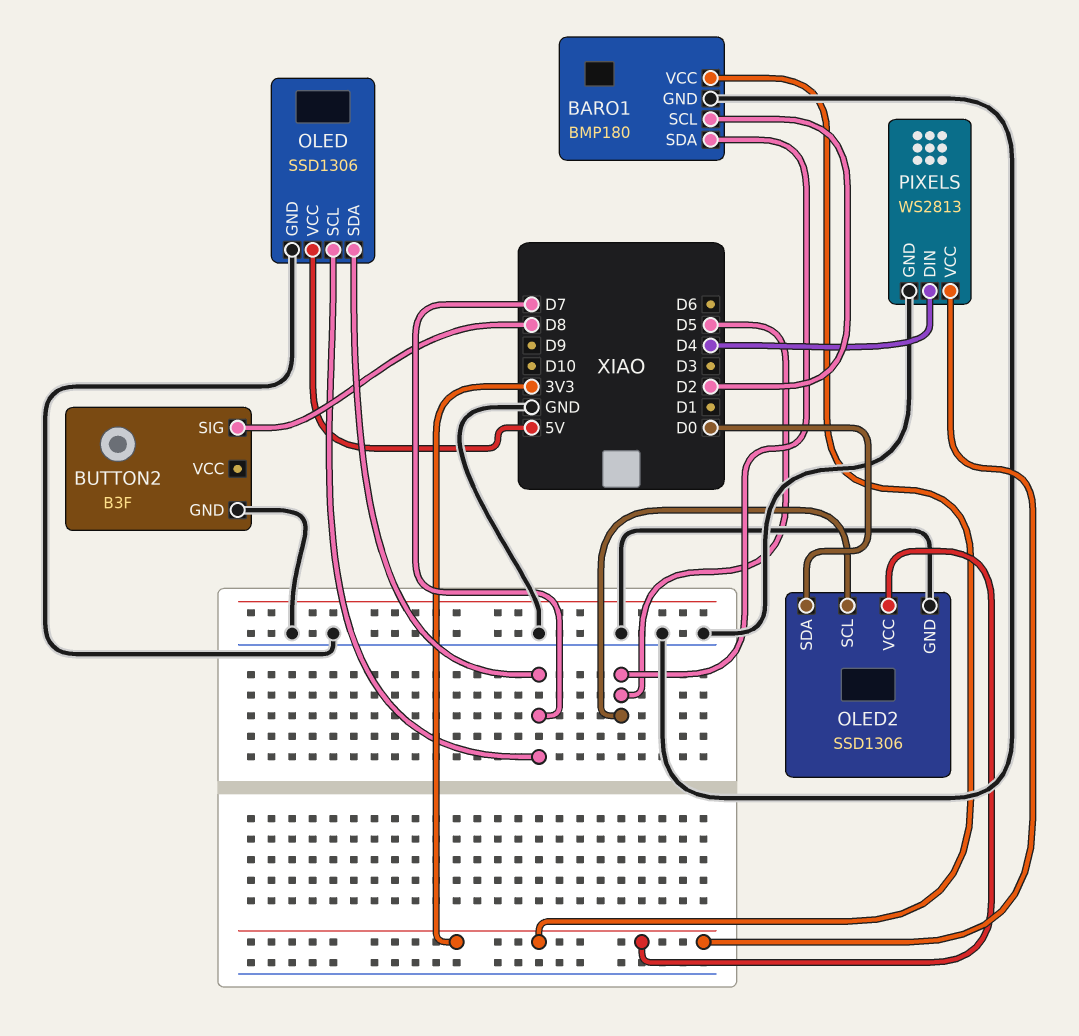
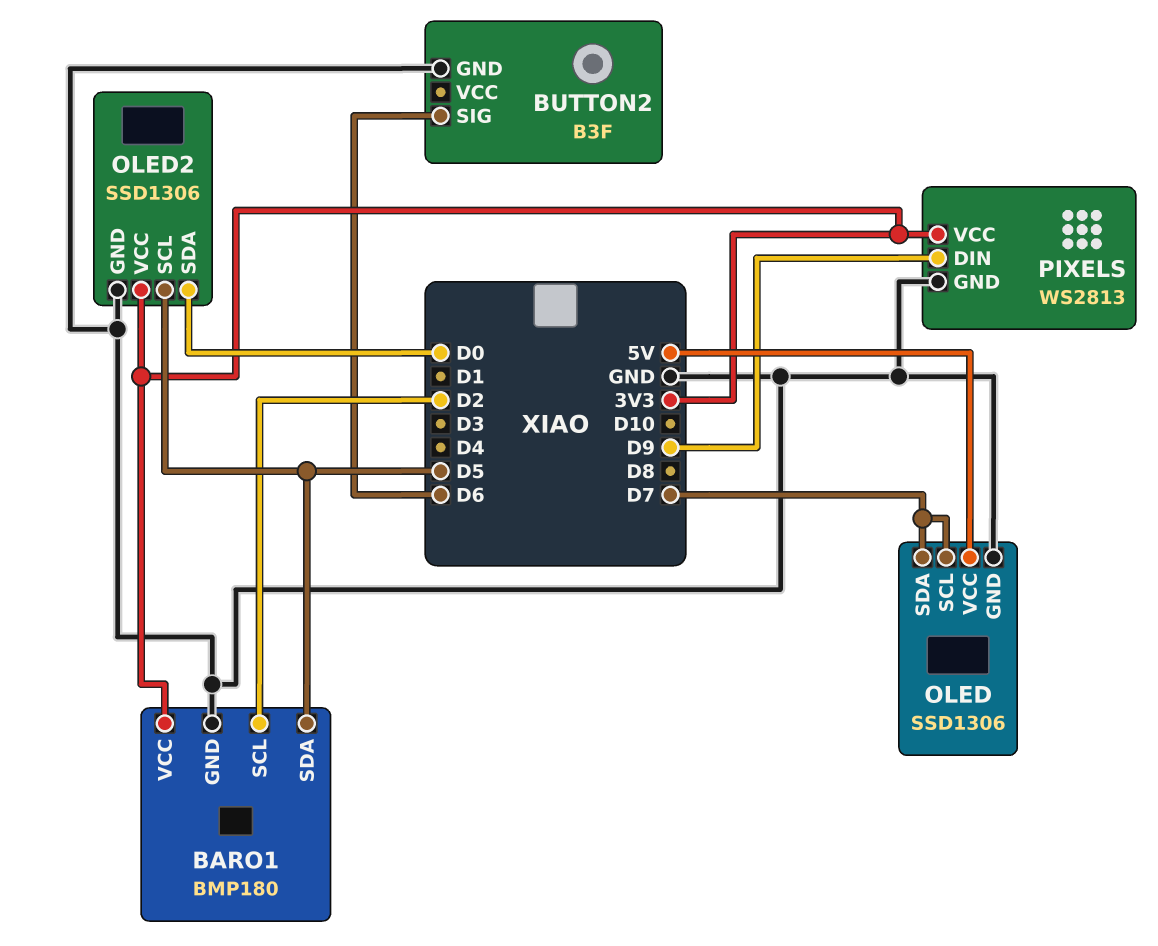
BUTTON2 pin SIG: D8 -> D6
PIXELS pin DIN: D4 -> D9

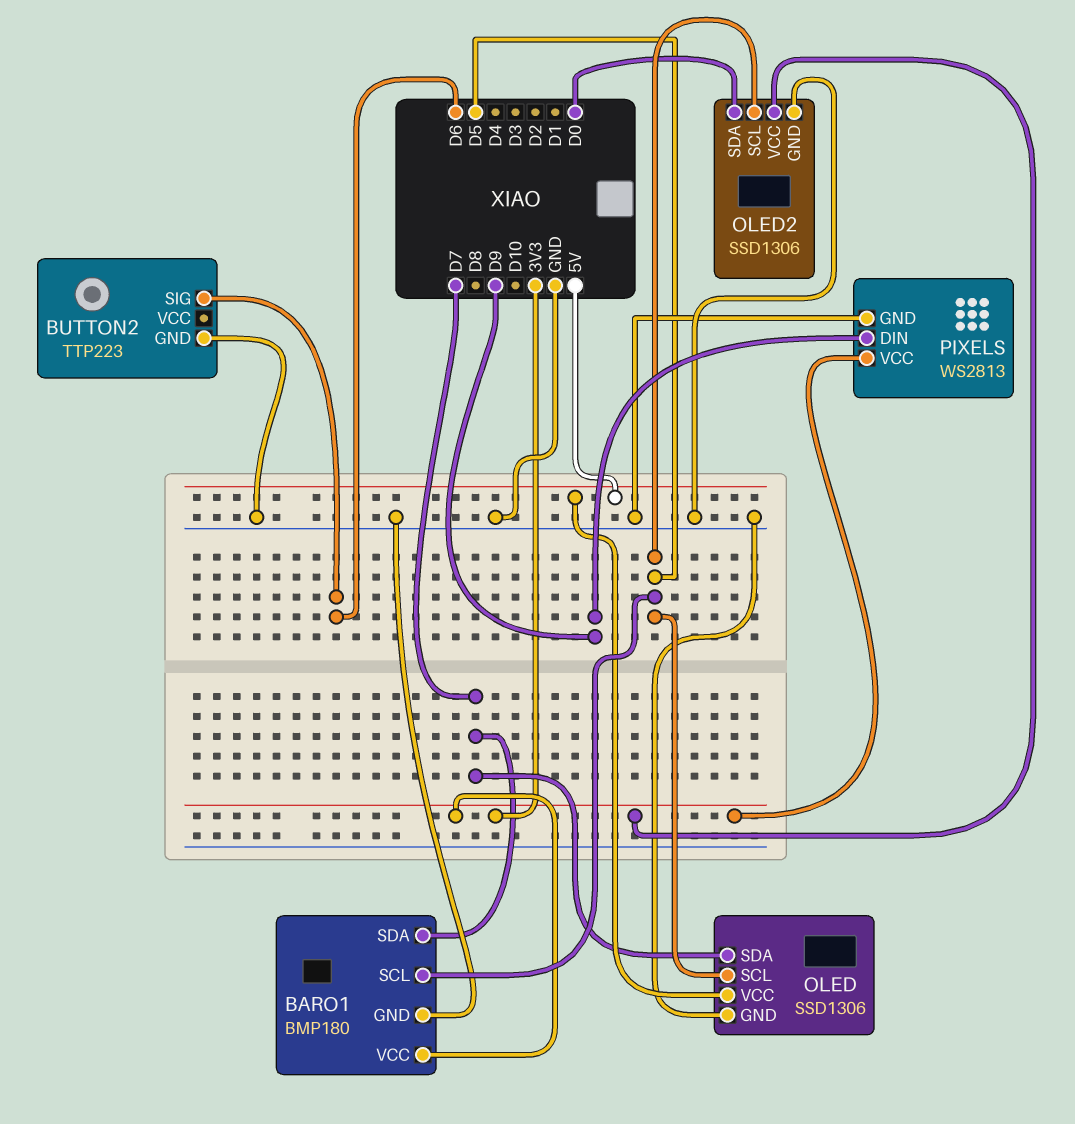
BARO1 pin SCL: D2 -> D5
BARO1 pin SDA: D5 -> D7
BUTTON2: B3F -> TTP223
OLED pin SCL: D7 -> D5

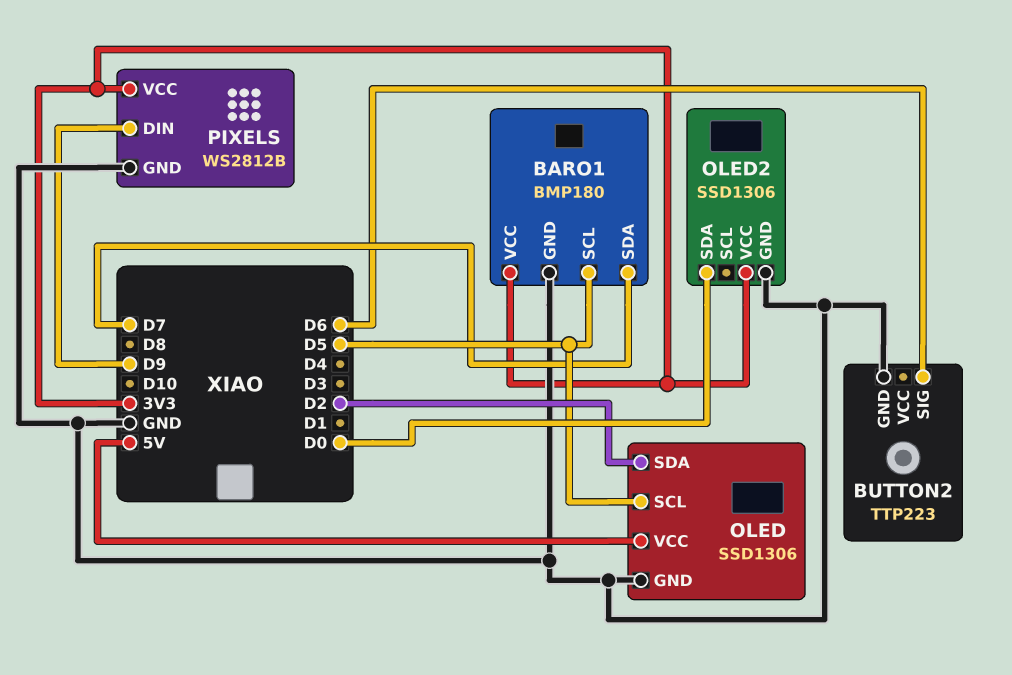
OLED pin SDA: D7 -> D2
OLED2 pin SCL: D5 -> none
PIXELS: WS2813 -> WS2812B

